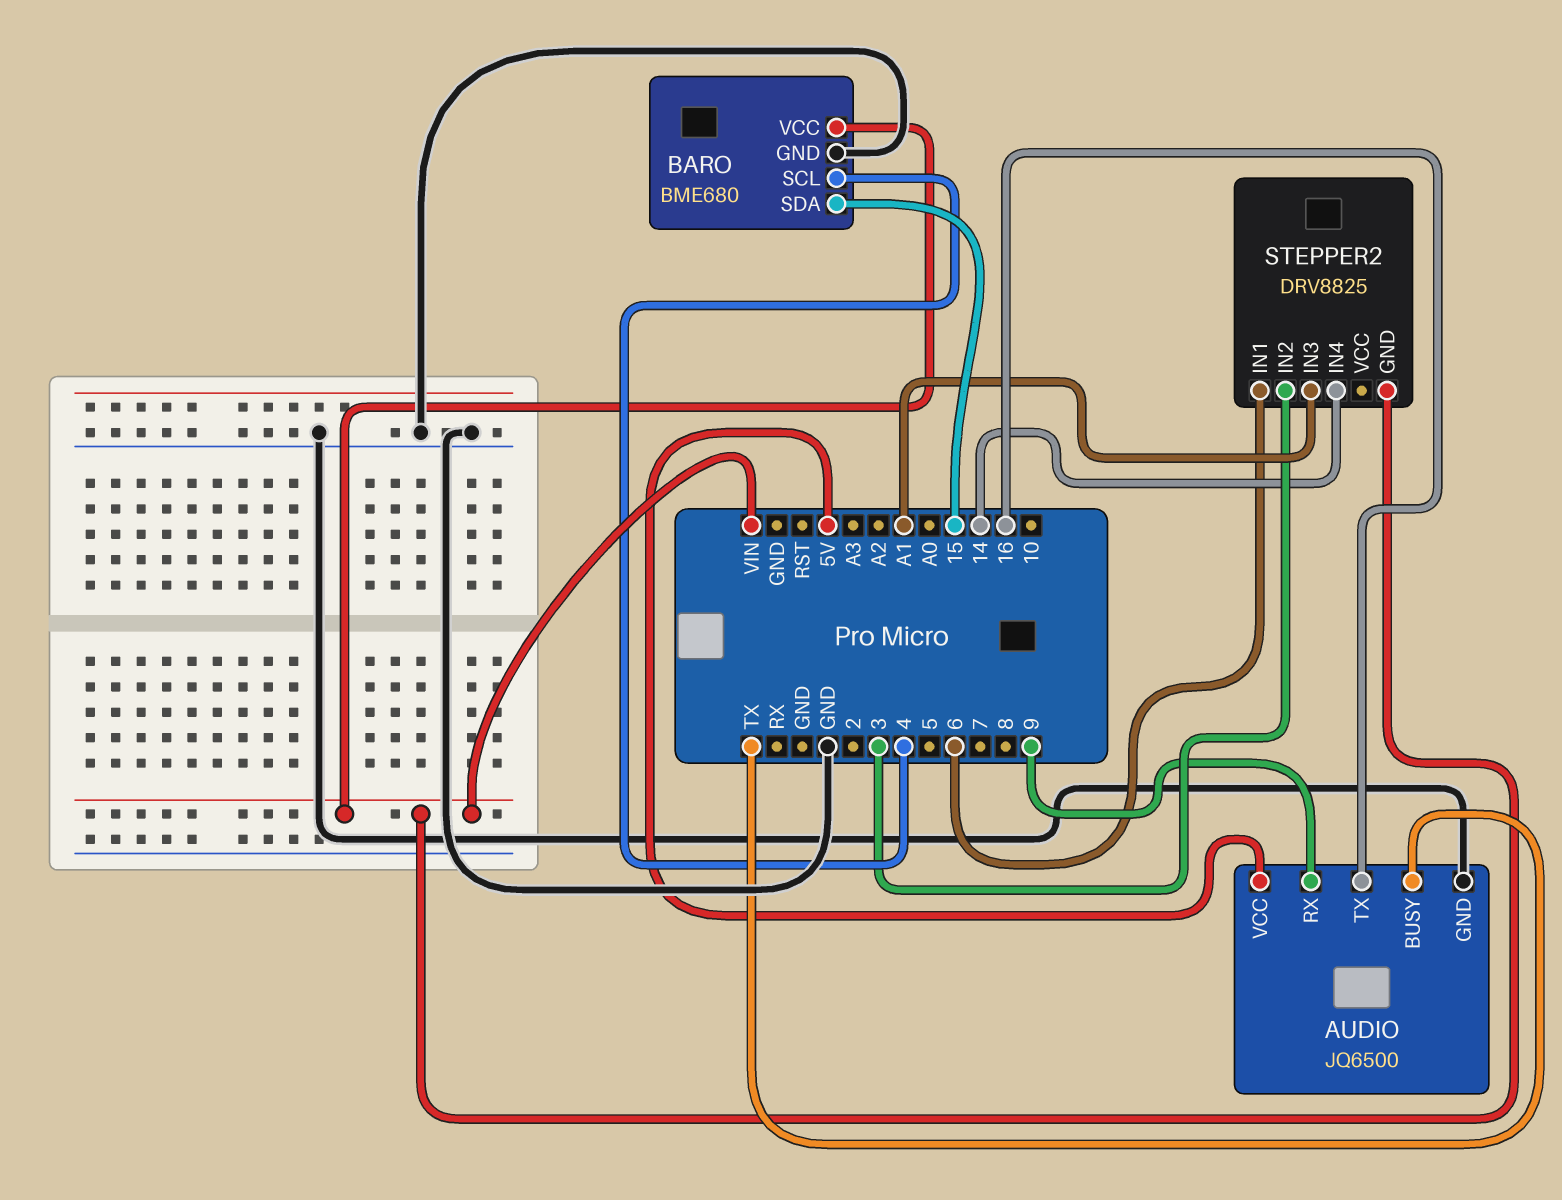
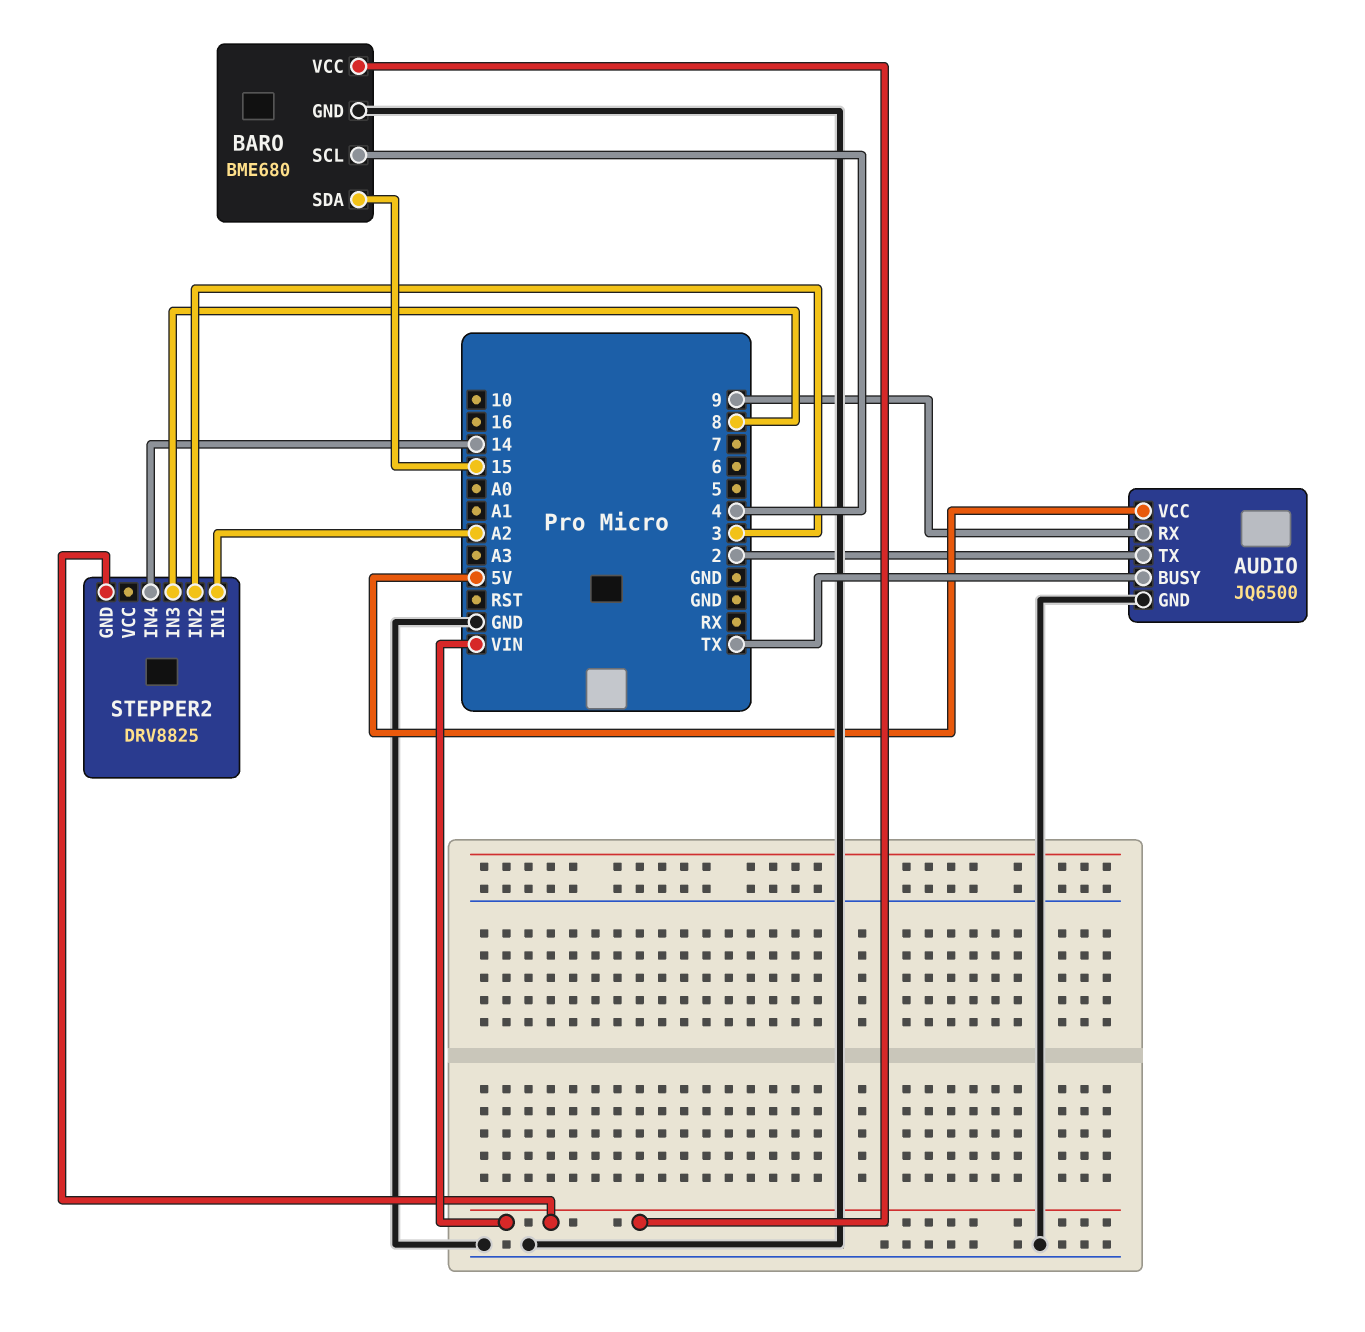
AUDIO pin TX: 16 -> 2
STEPPER2 pin IN1: 6 -> A2
STEPPER2 pin IN3: A1 -> 8

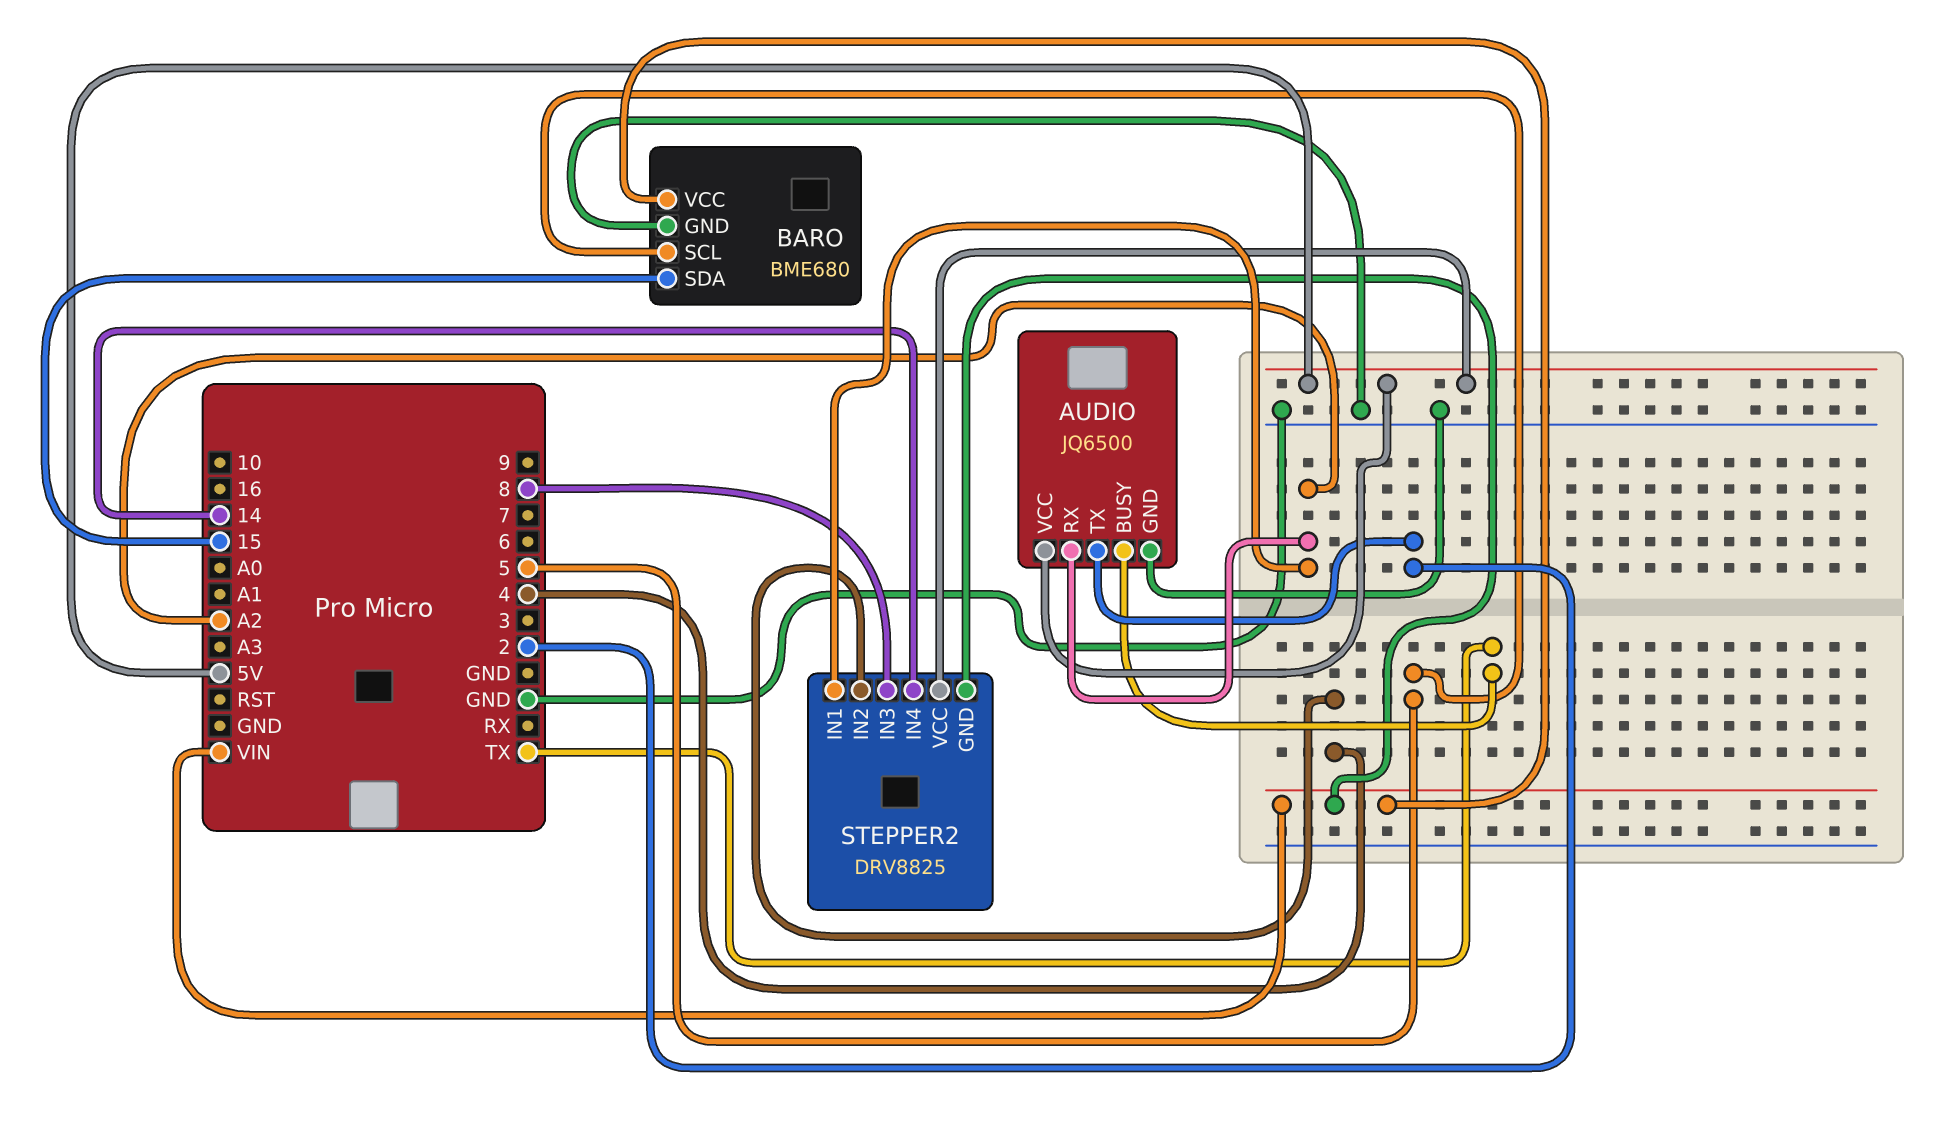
AUDIO pin RX: 9 -> A2
BARO pin SCL: 4 -> 5
STEPPER2 pin IN2: 3 -> 4
STEPPER2 pin VCC: none -> 5V

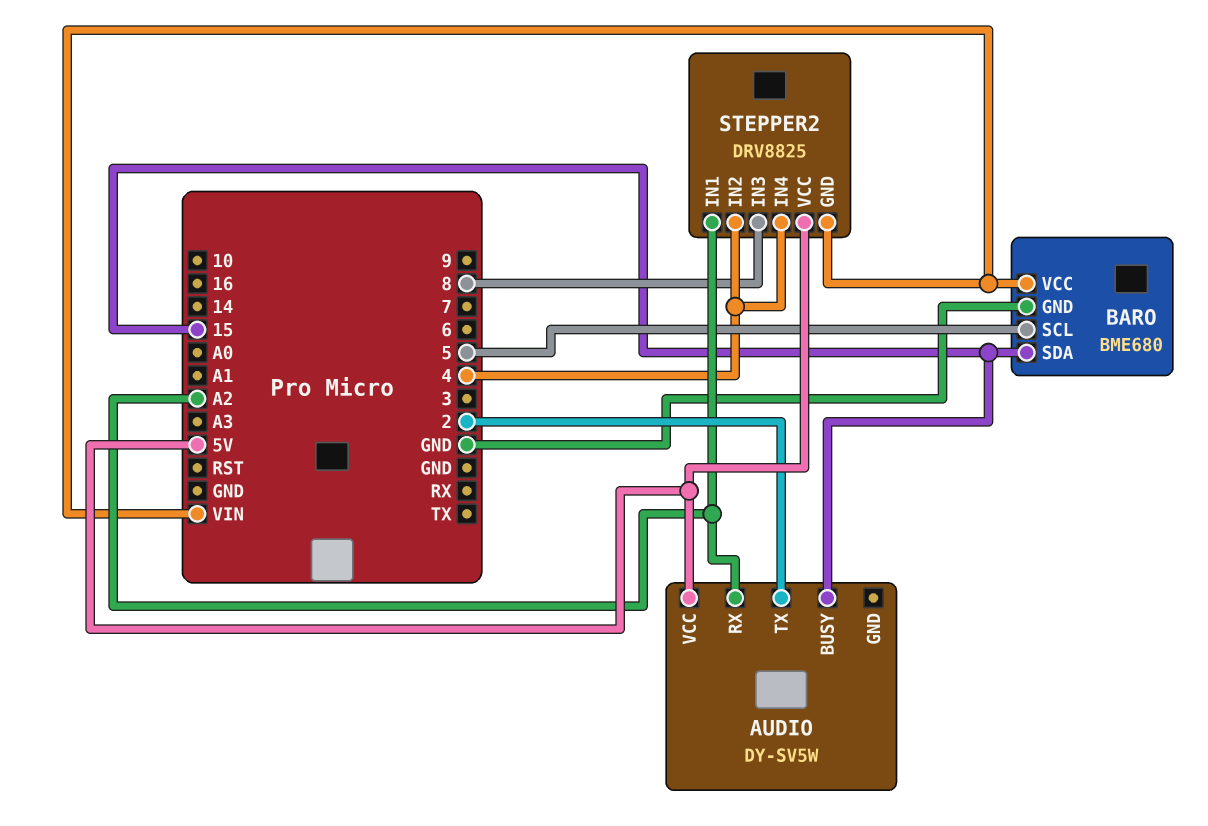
AUDIO: JQ6500 -> DY-SV5W
AUDIO pin BUSY: TX -> 15
AUDIO pin GND: GND -> none
STEPPER2 pin IN4: 14 -> 4

